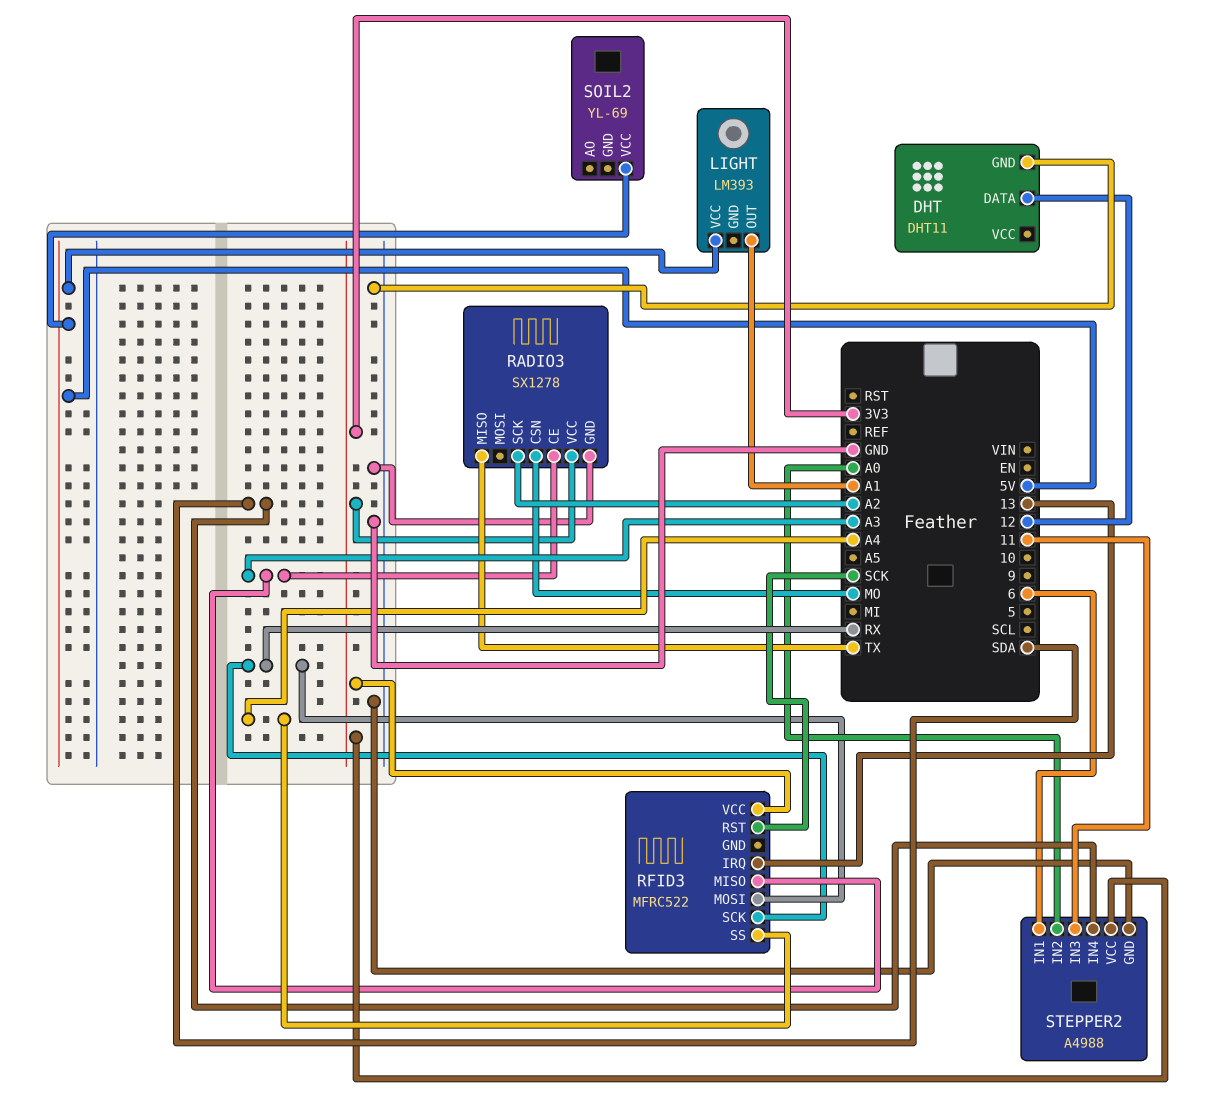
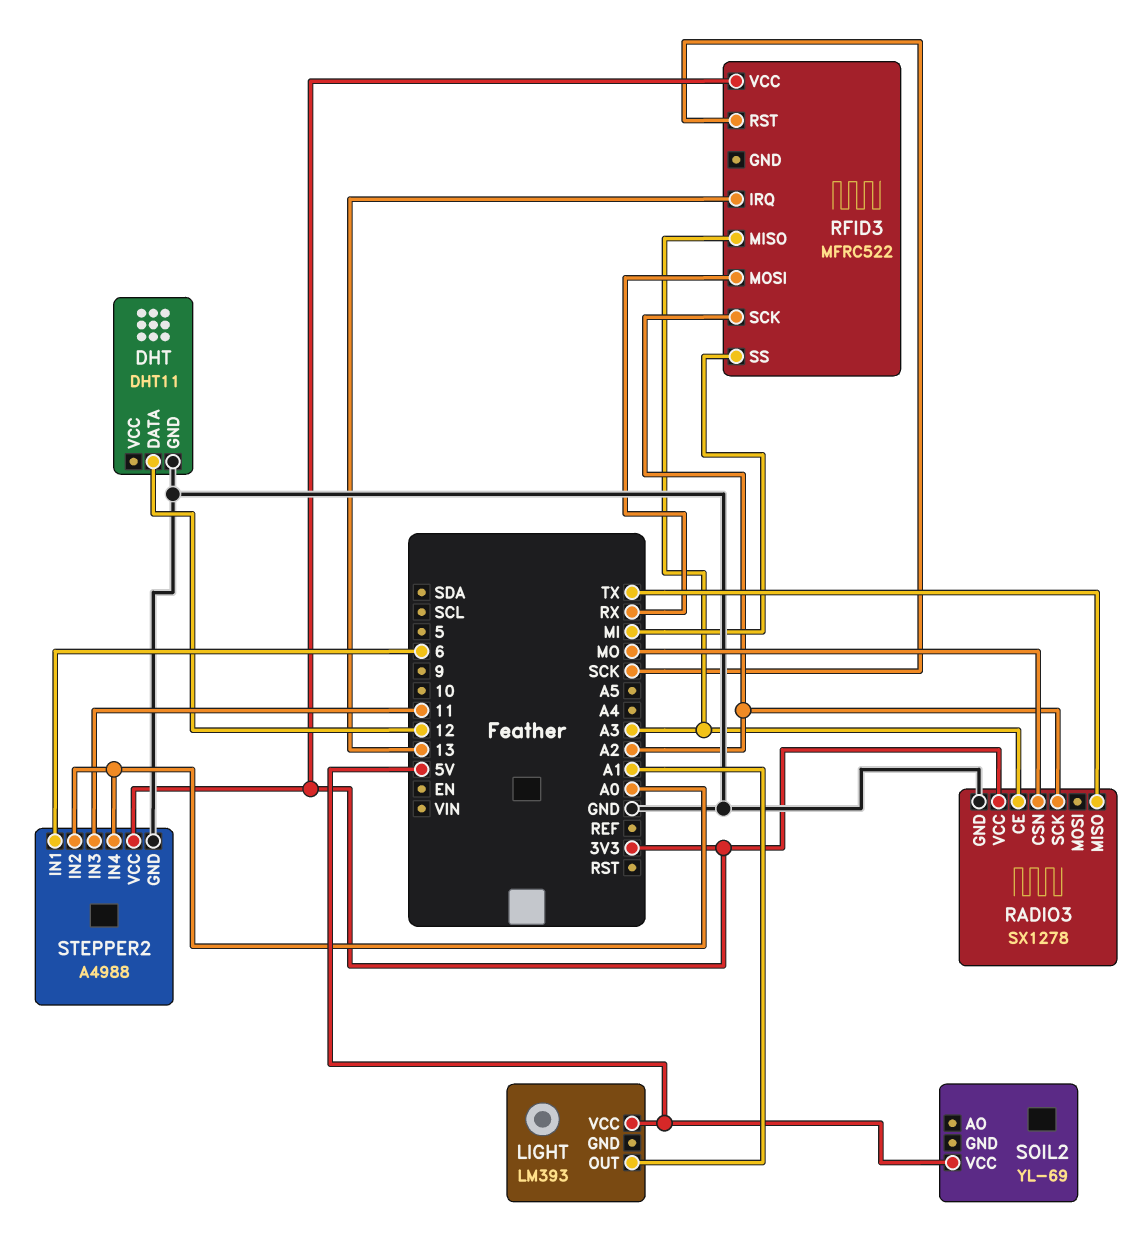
RFID3 pin SCK: RX -> A2
RFID3 pin SS: A4 -> MI
STEPPER2 pin IN4: SDA -> A0

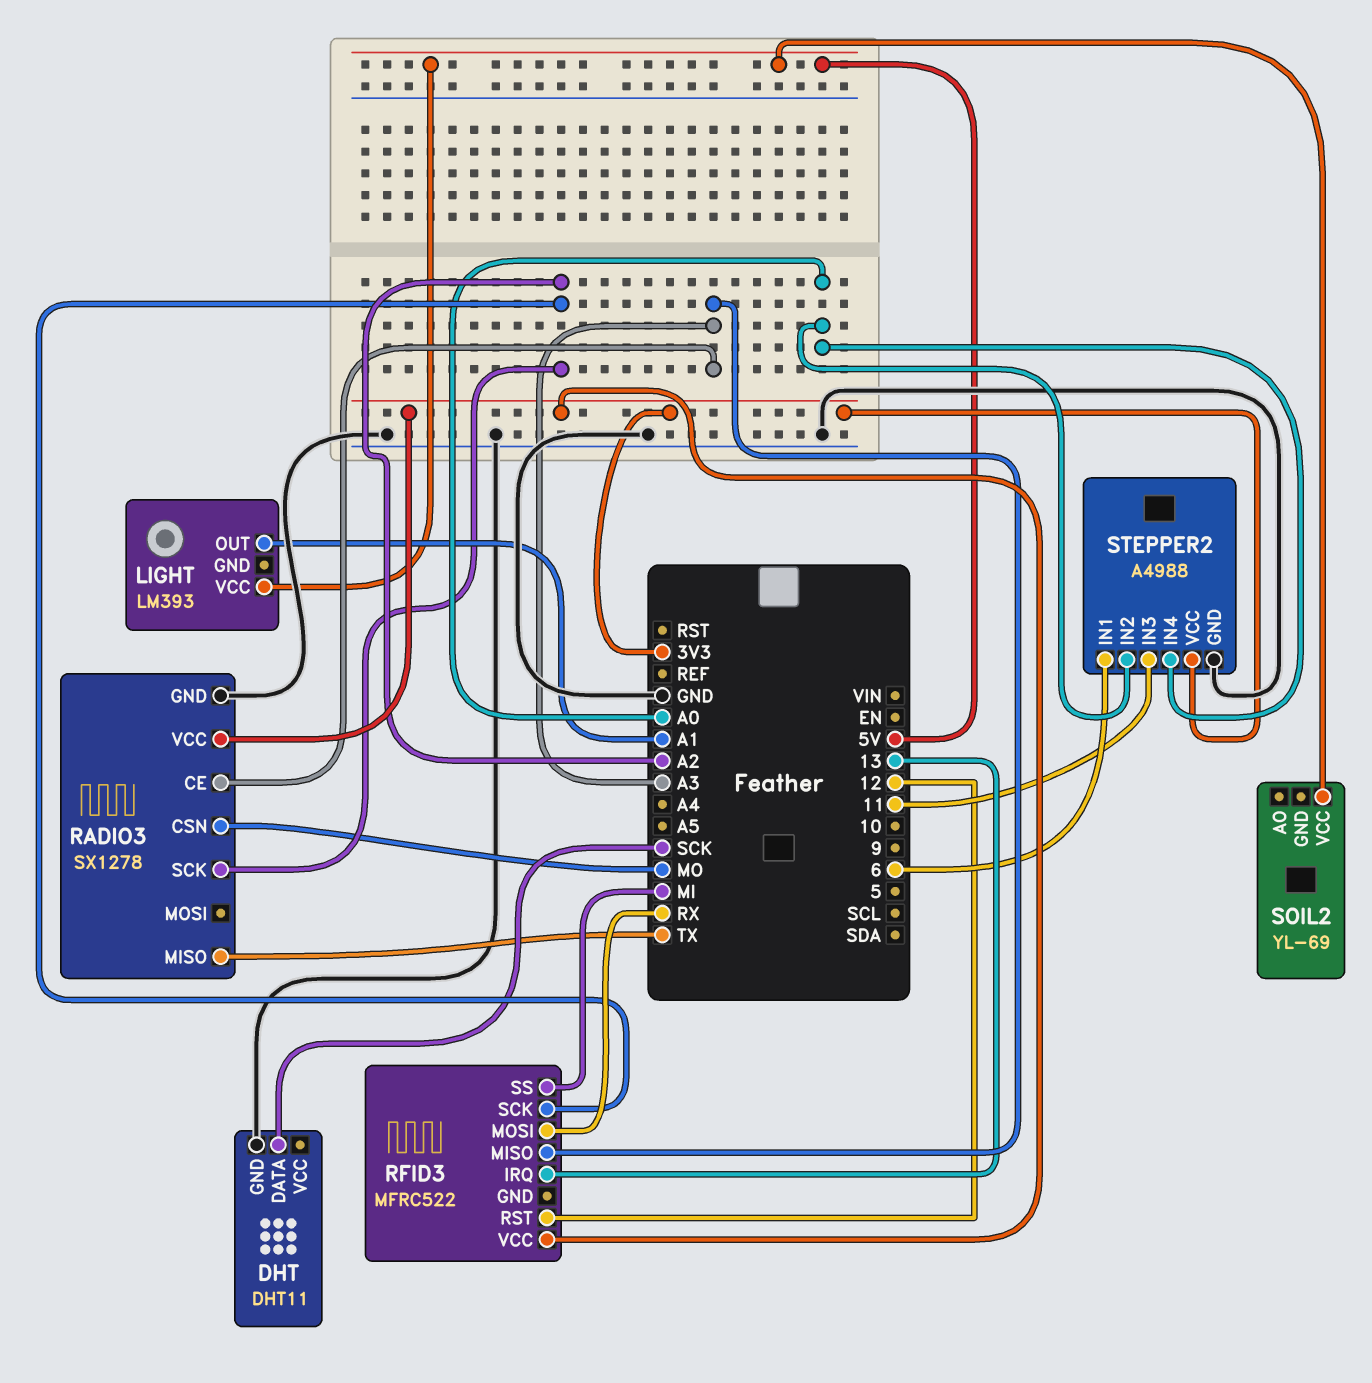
DHT pin DATA: 12 -> SCK
RFID3 pin RST: SCK -> 12

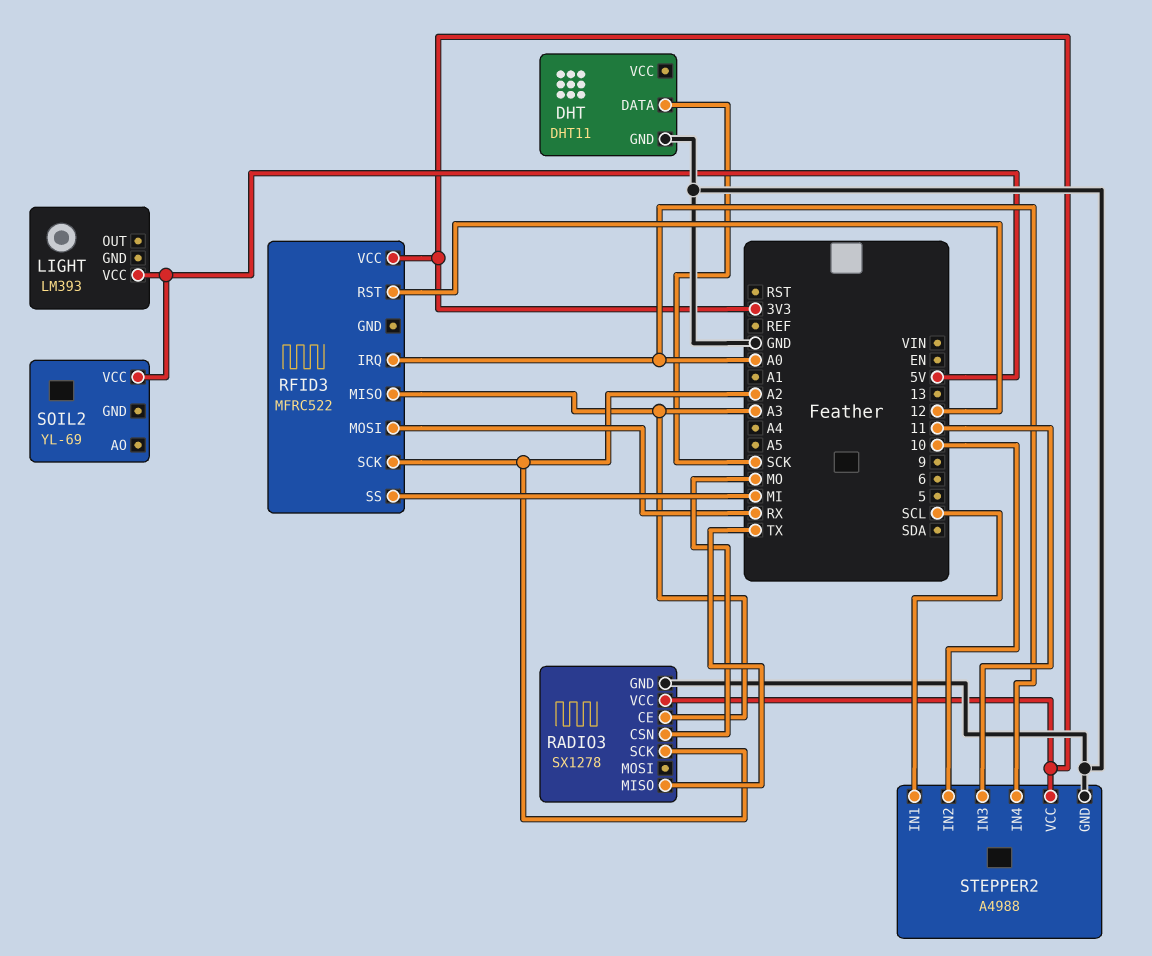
LIGHT pin OUT: A1 -> none
RFID3 pin IRQ: 13 -> A0
STEPPER2 pin IN1: 6 -> SCL
STEPPER2 pin IN2: A0 -> 10

